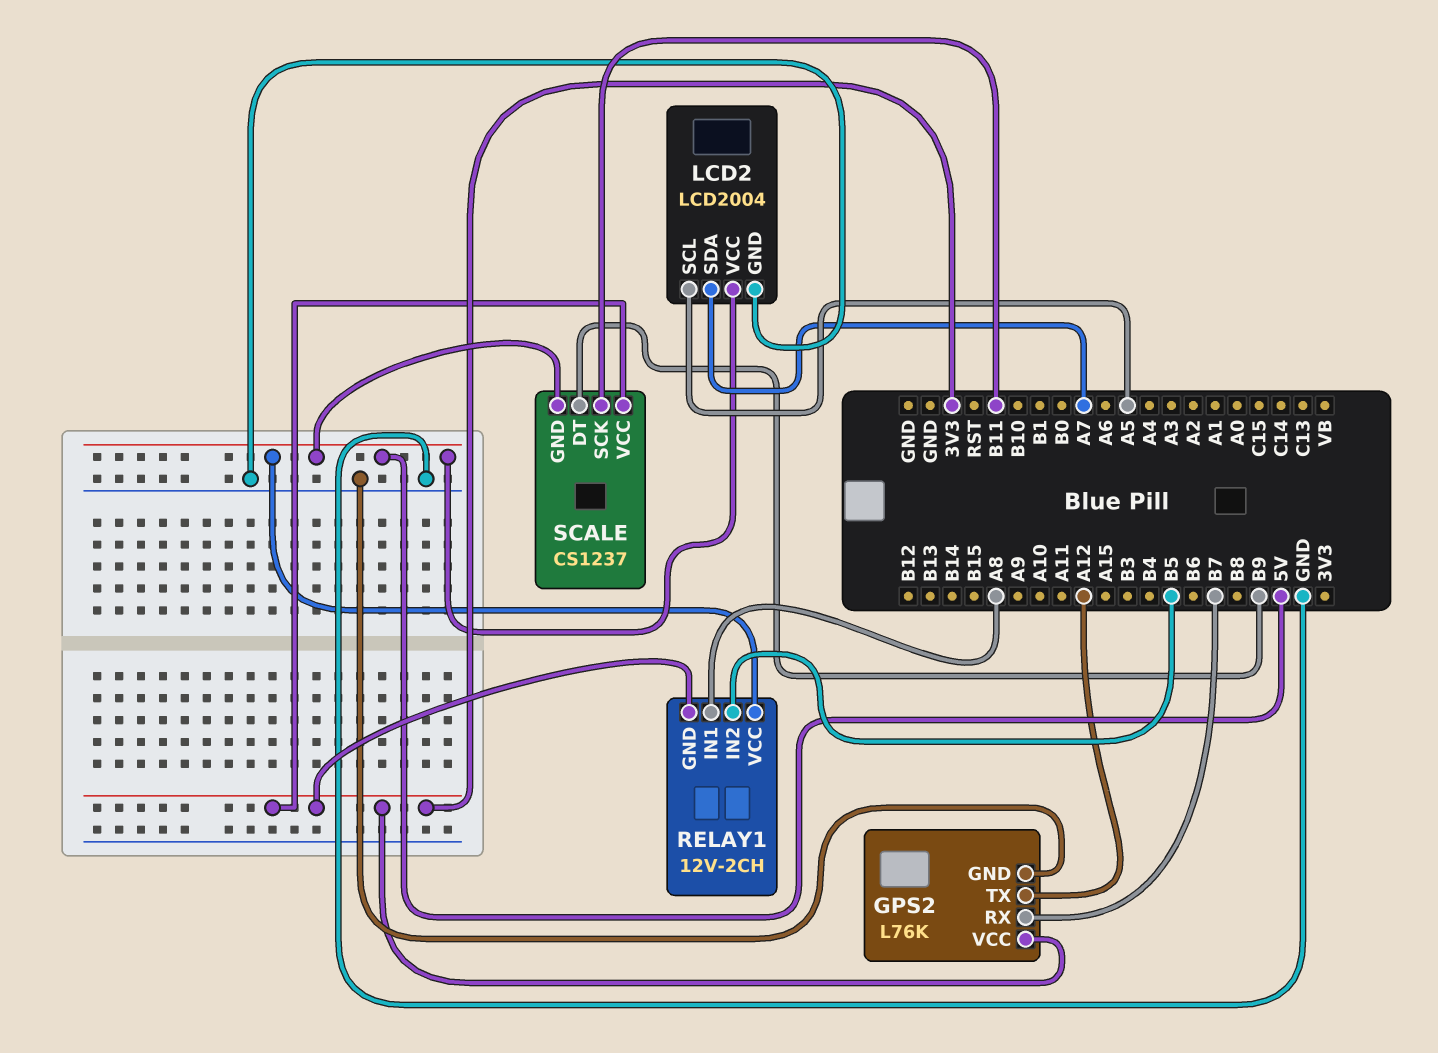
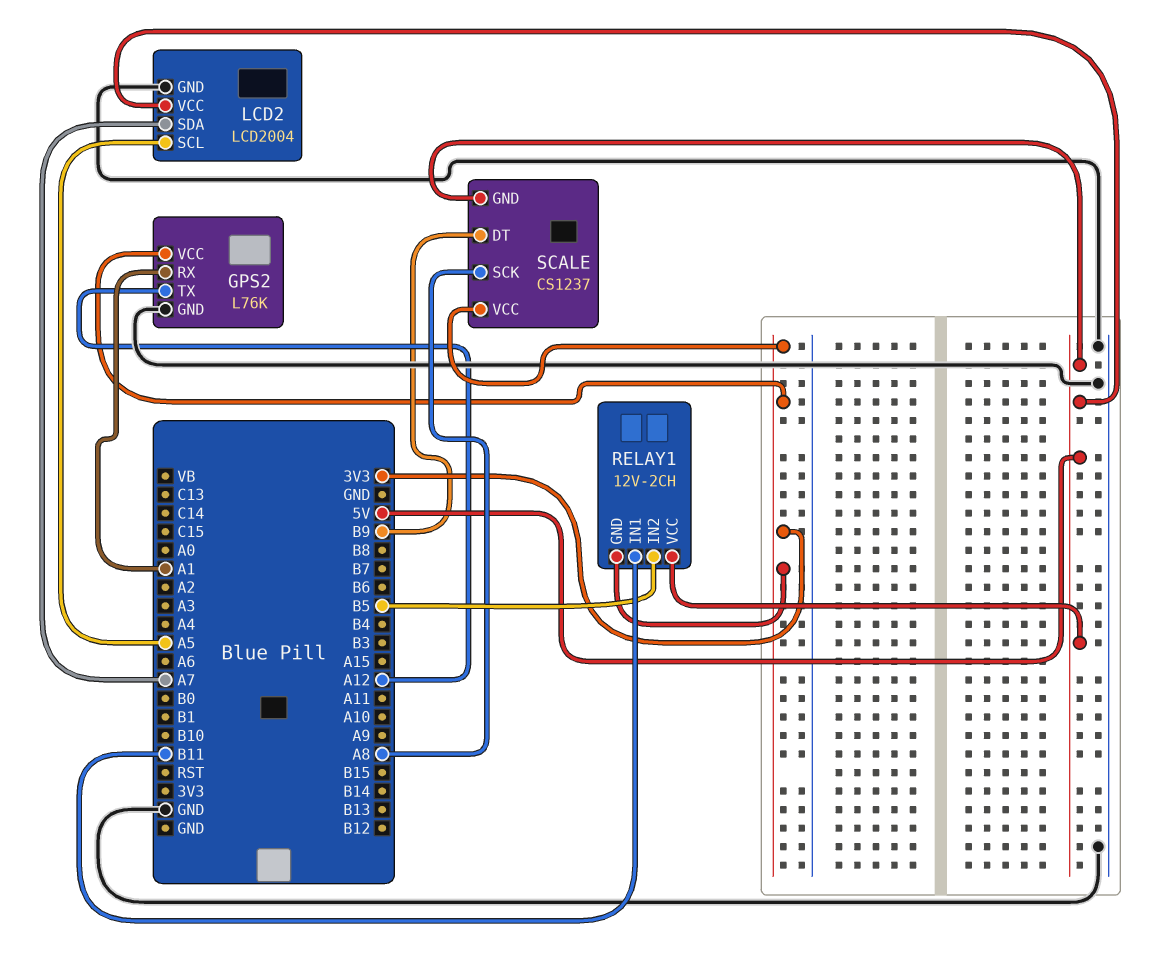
GPS2 pin RX: B7 -> A1
RELAY1 pin IN1: A8 -> B11
SCALE pin SCK: B11 -> A8

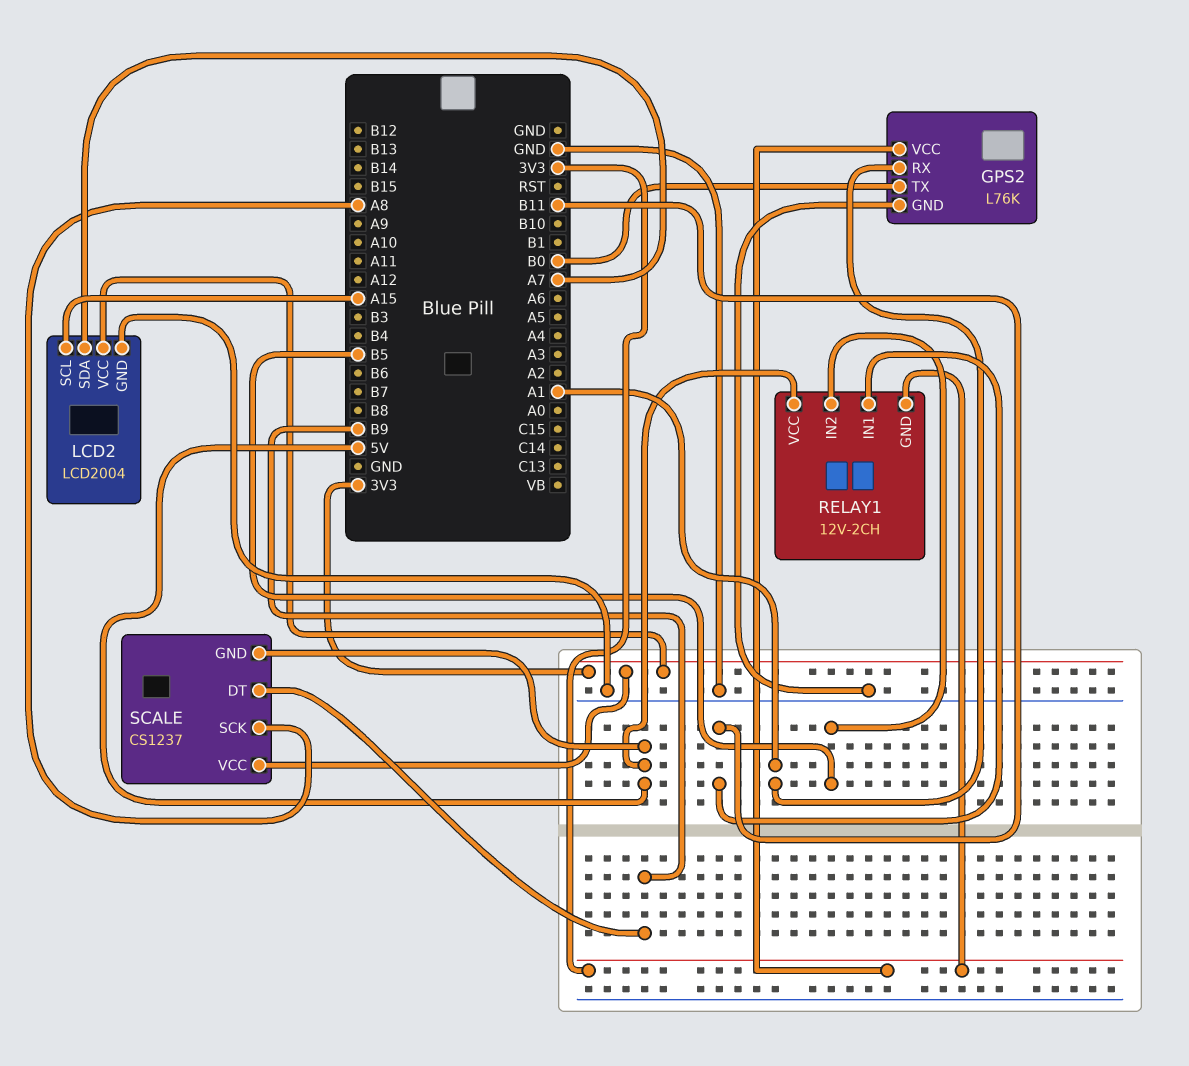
GPS2 pin TX: A12 -> B0
LCD2 pin SCL: A5 -> A15
LCD2 pin VCC: 5V -> 3V3

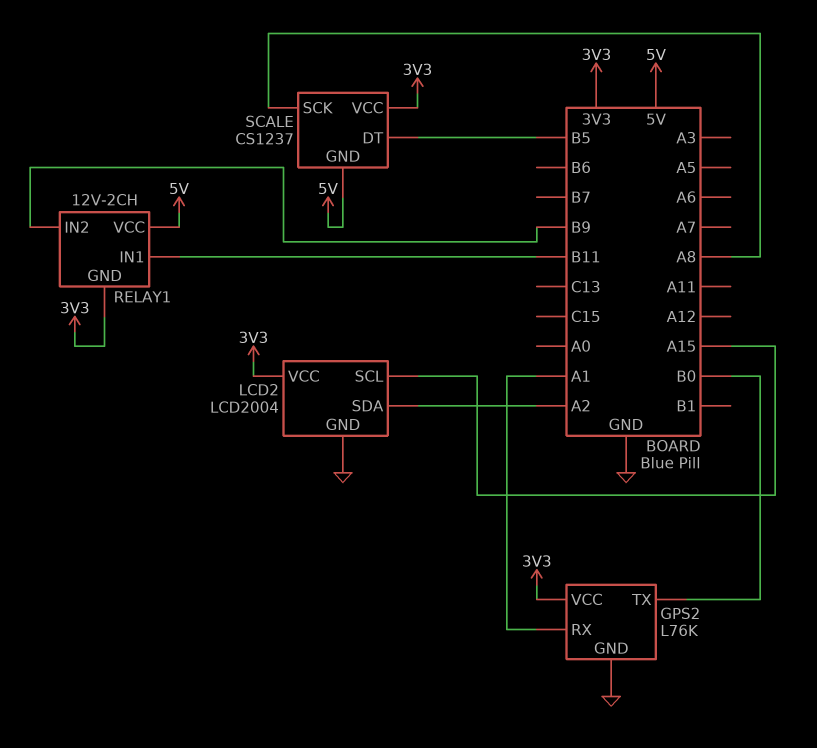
LCD2 pin SDA: A7 -> A2
RELAY1 pin IN2: B5 -> B9
SCALE pin DT: B9 -> B5

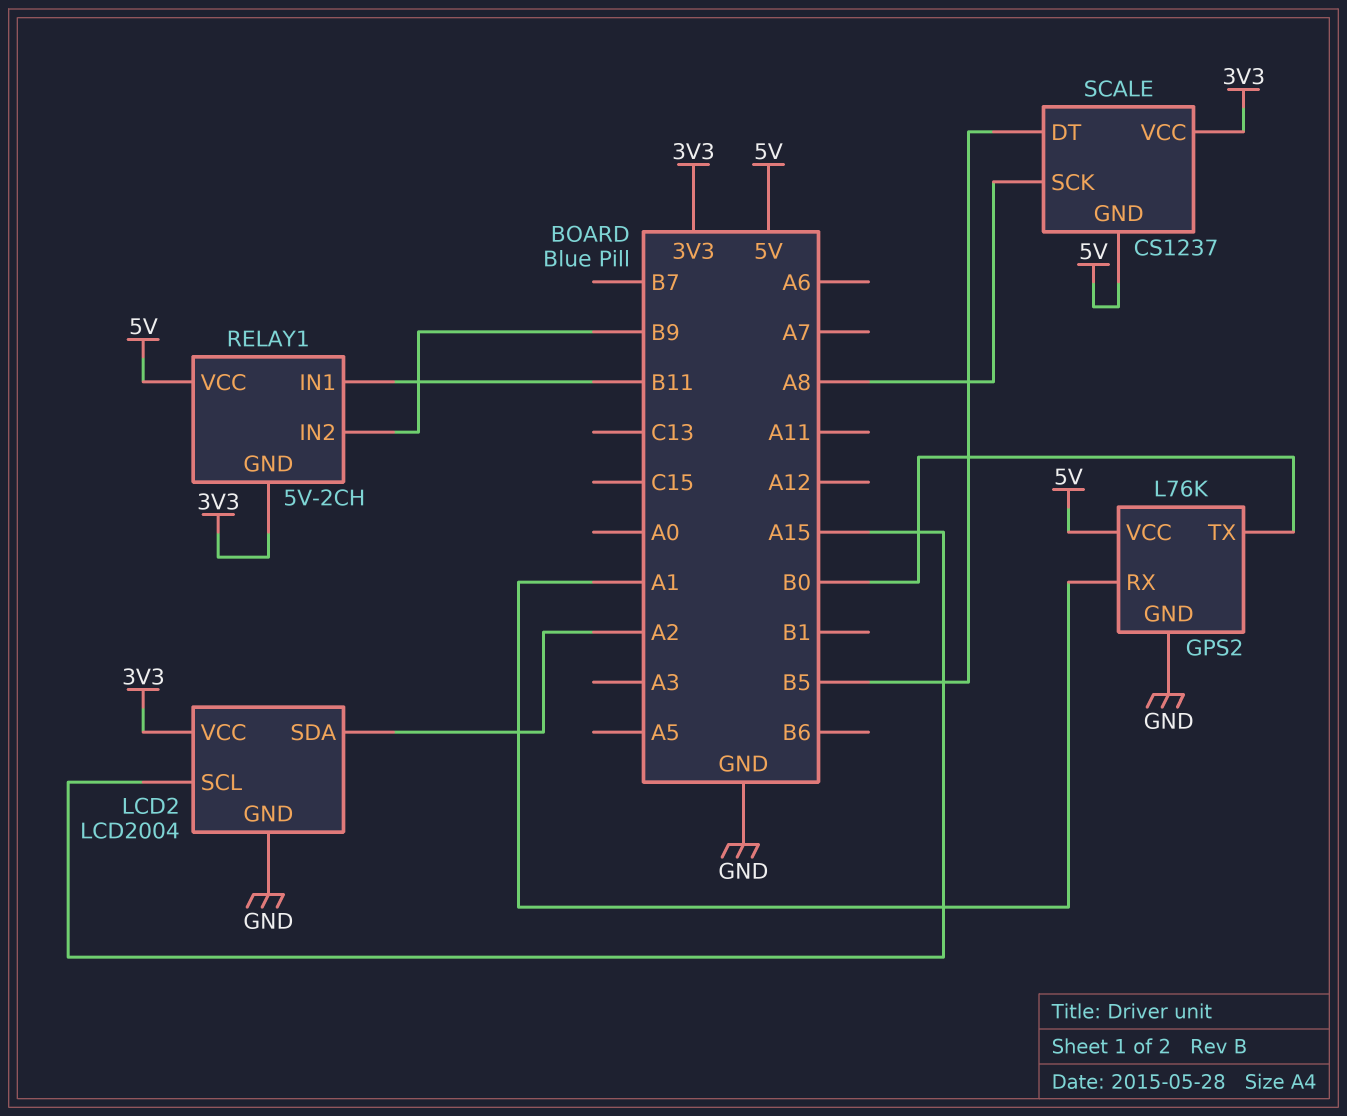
GPS2 pin VCC: 3V3 -> 5V
RELAY1: 12V-2CH -> 5V-2CH

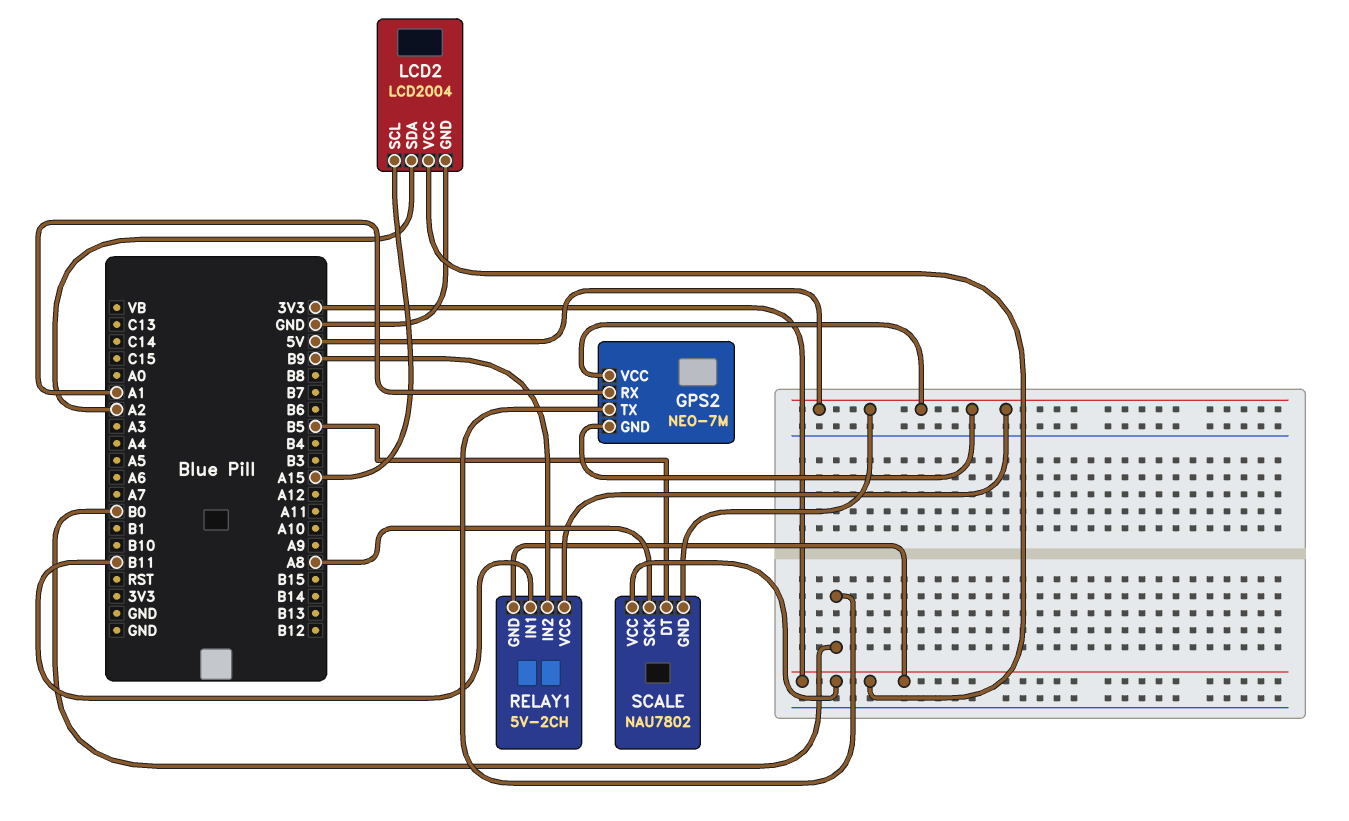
GPS2: L76K -> NEO-7M
GPS2 pin GND: GND -> 5V
SCALE: CS1237 -> NAU7802

